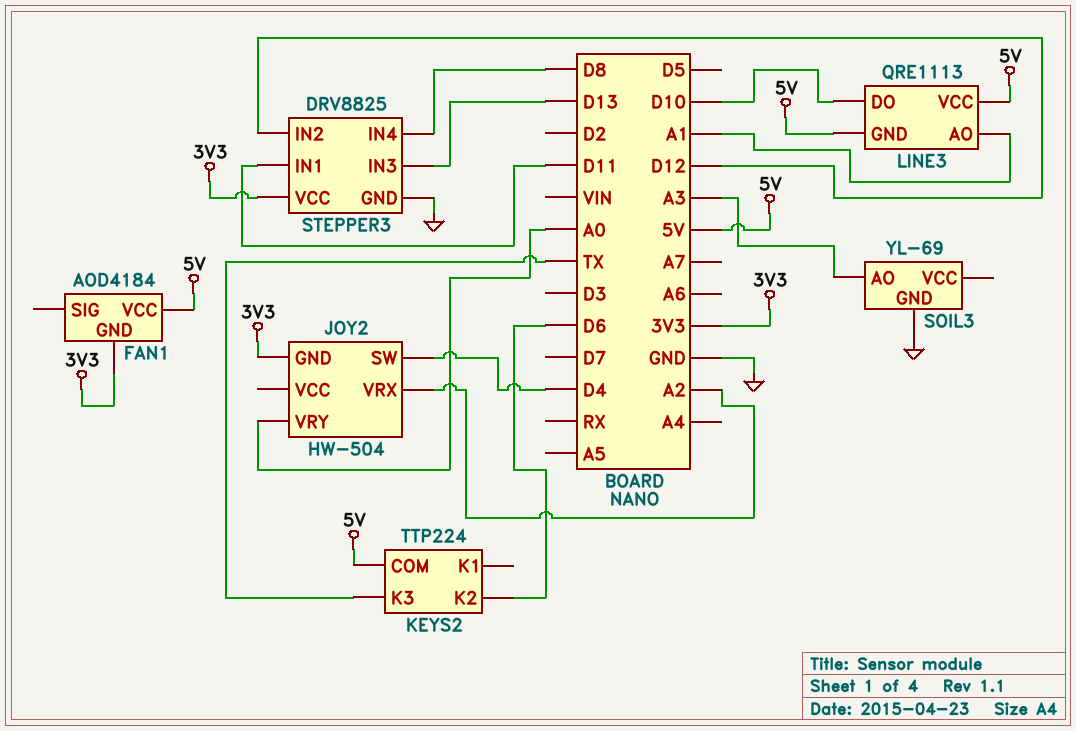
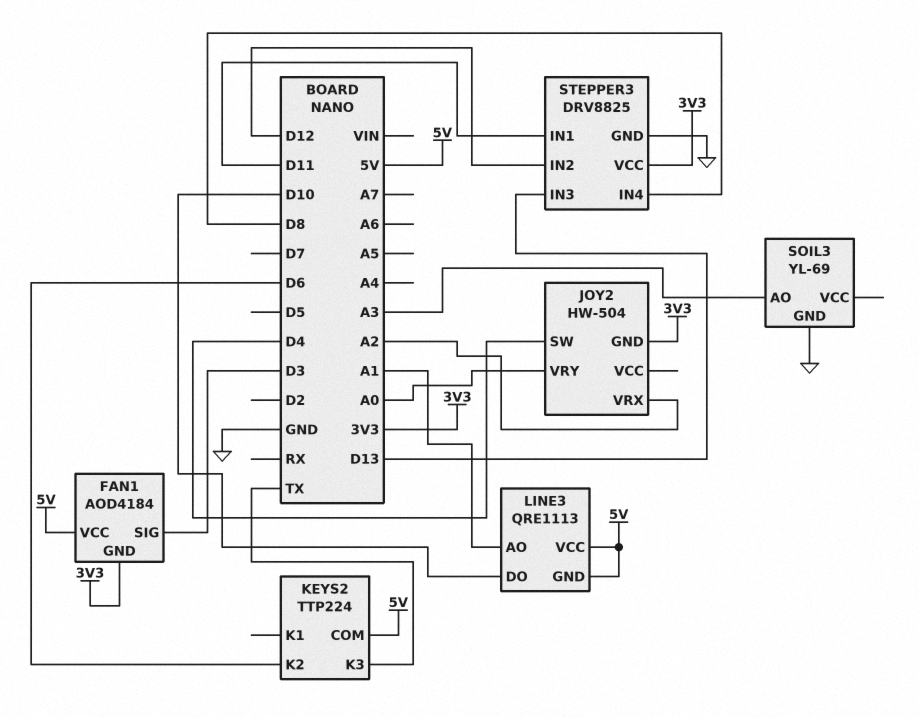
FAN1 pin SIG: none -> D3

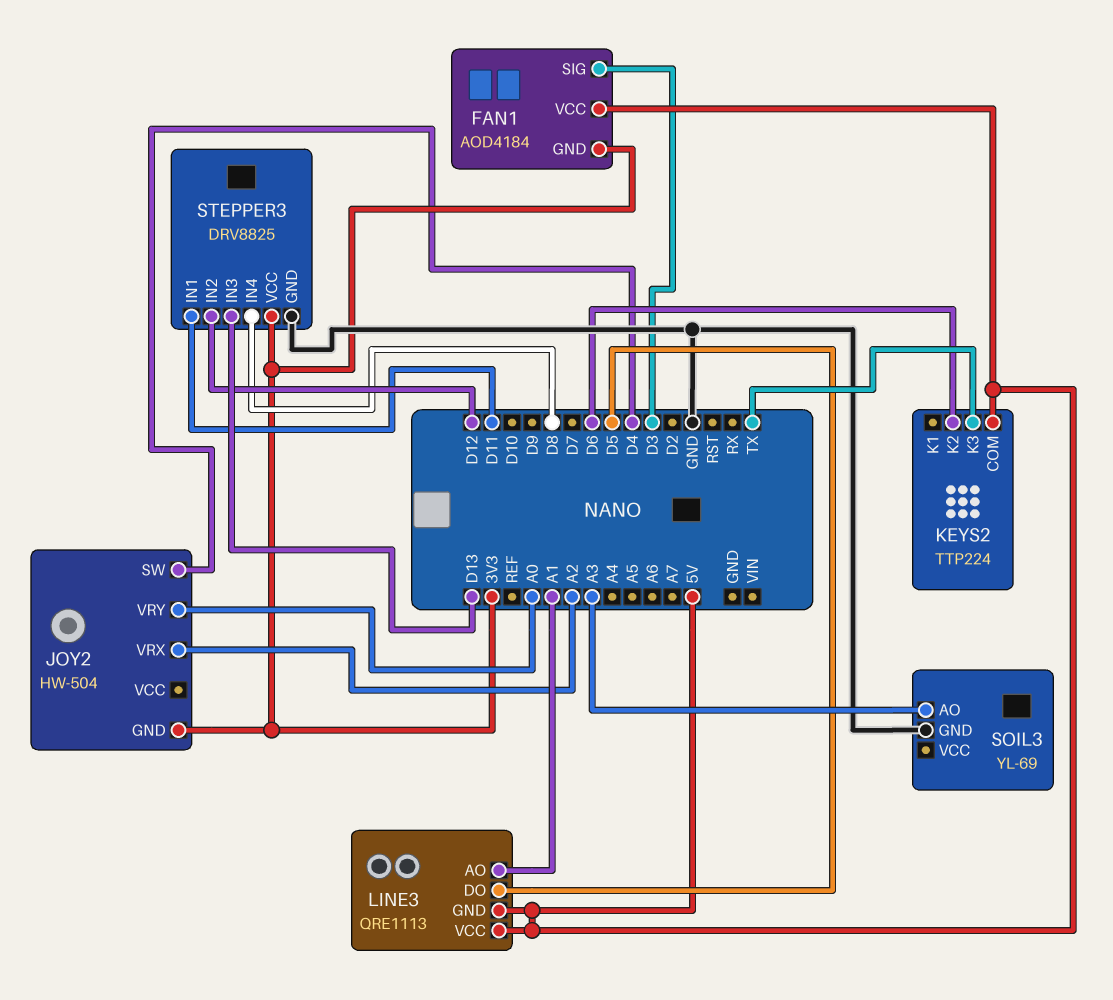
LINE3 pin DO: D10 -> D5

